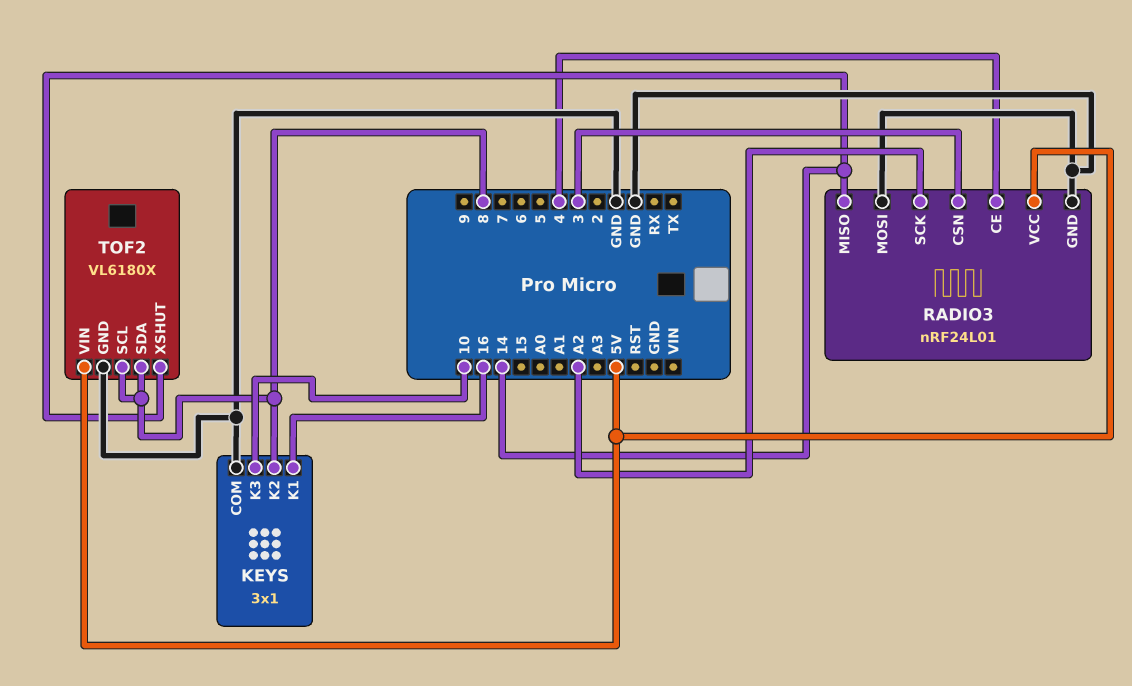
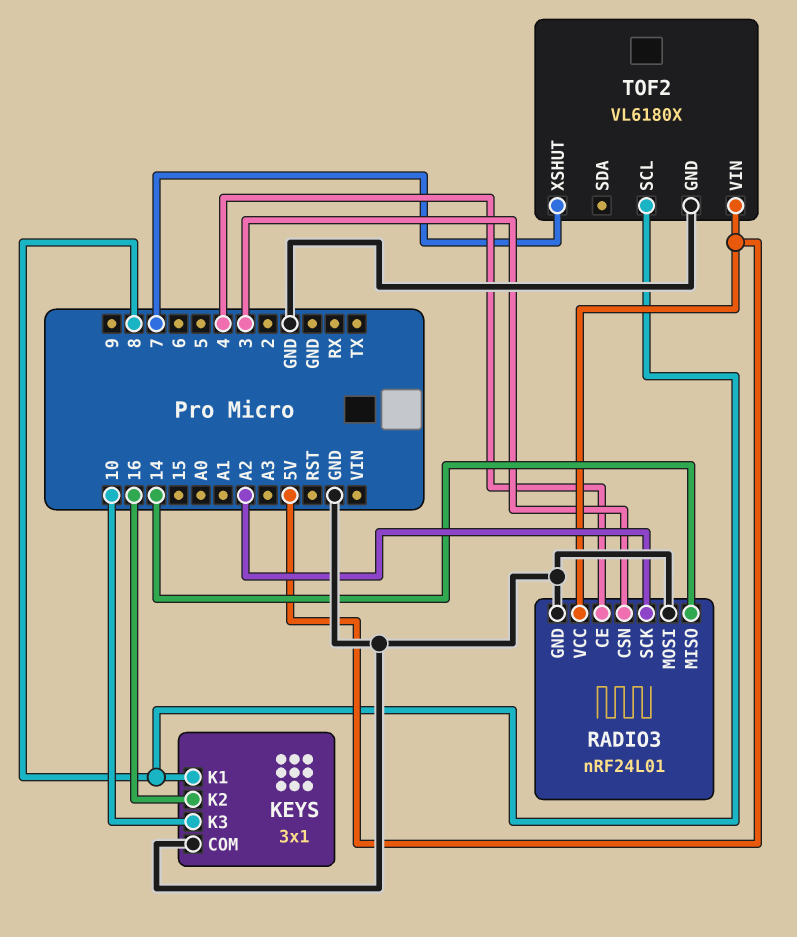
KEYS pin K1: 16 -> 8
KEYS pin K2: 8 -> 16
TOF2 pin SDA: 8 -> none
TOF2 pin XSHUT: 14 -> 7

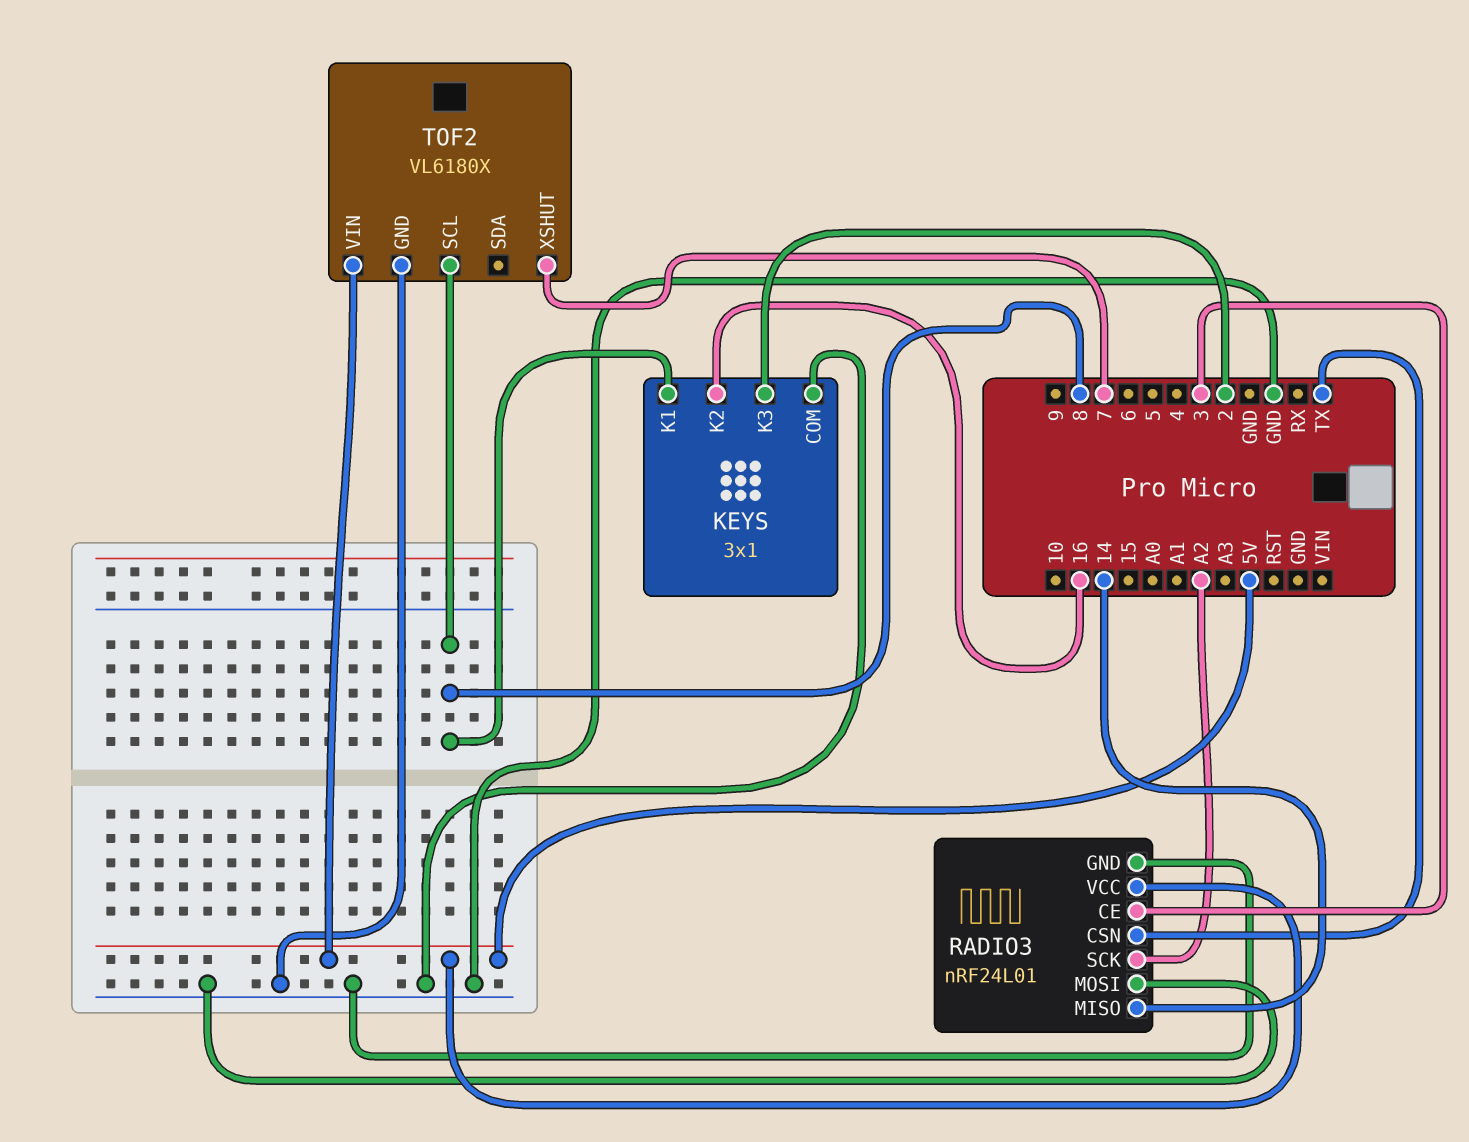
KEYS pin K3: 10 -> 2
RADIO3 pin CE: 4 -> 3
RADIO3 pin CSN: 3 -> TX

